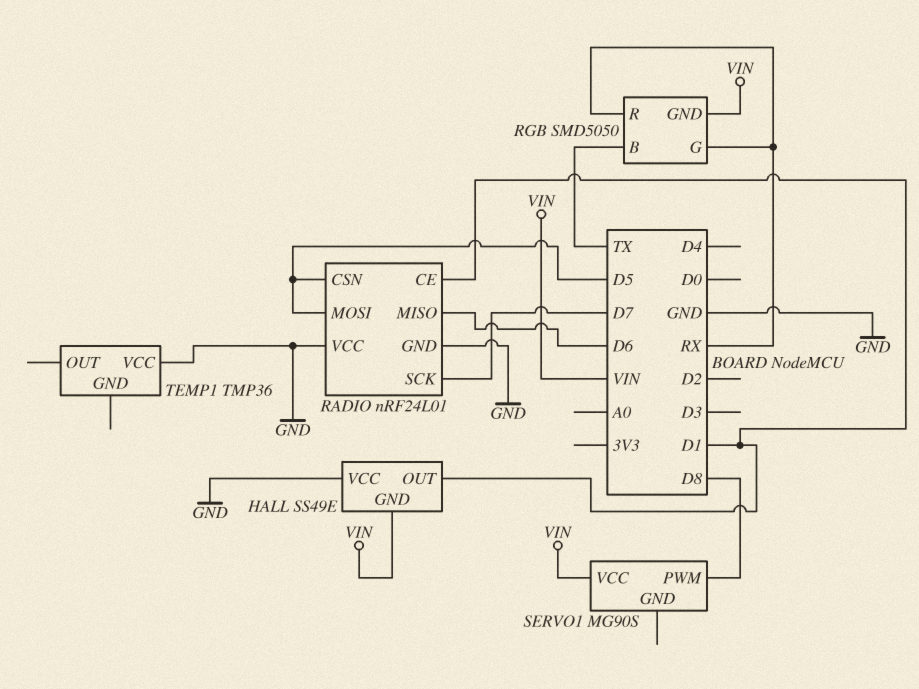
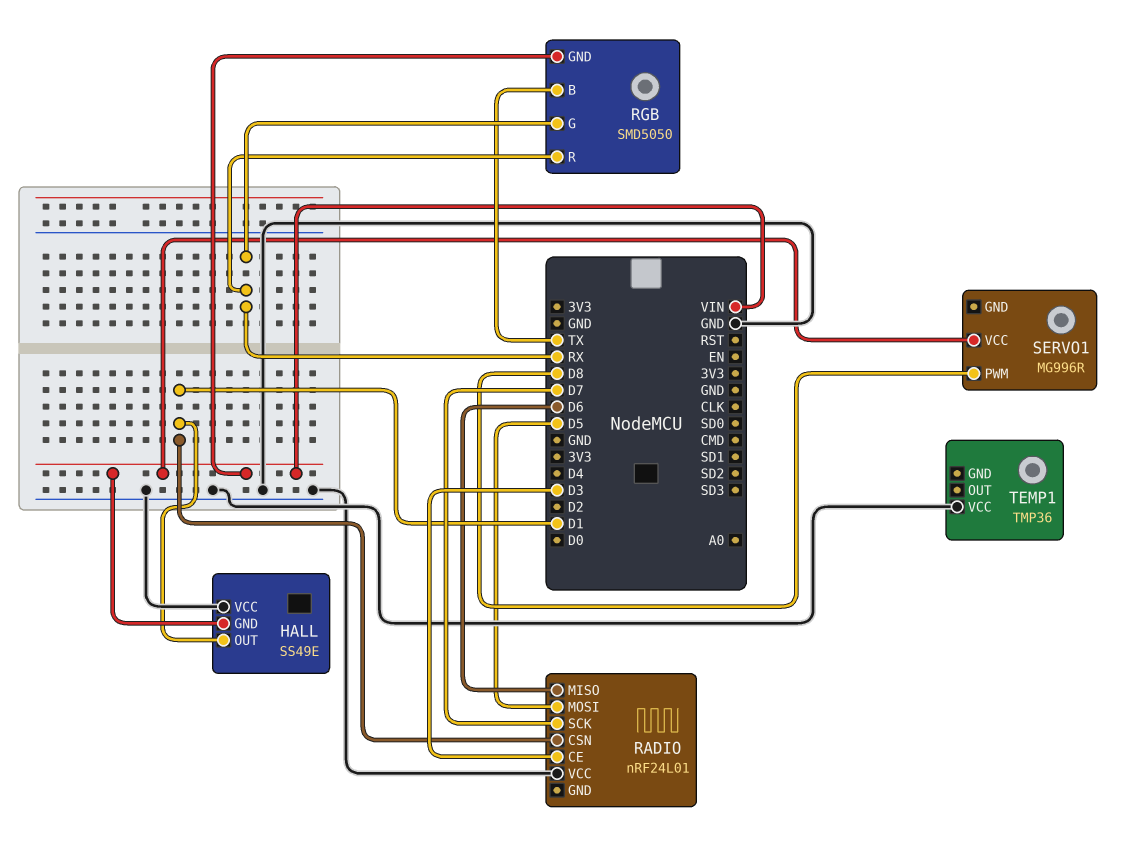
RADIO pin CE: D1 -> D3
RADIO pin CSN: D5 -> D1
RADIO pin GND: GND -> none
SERVO1: MG90S -> MG996R

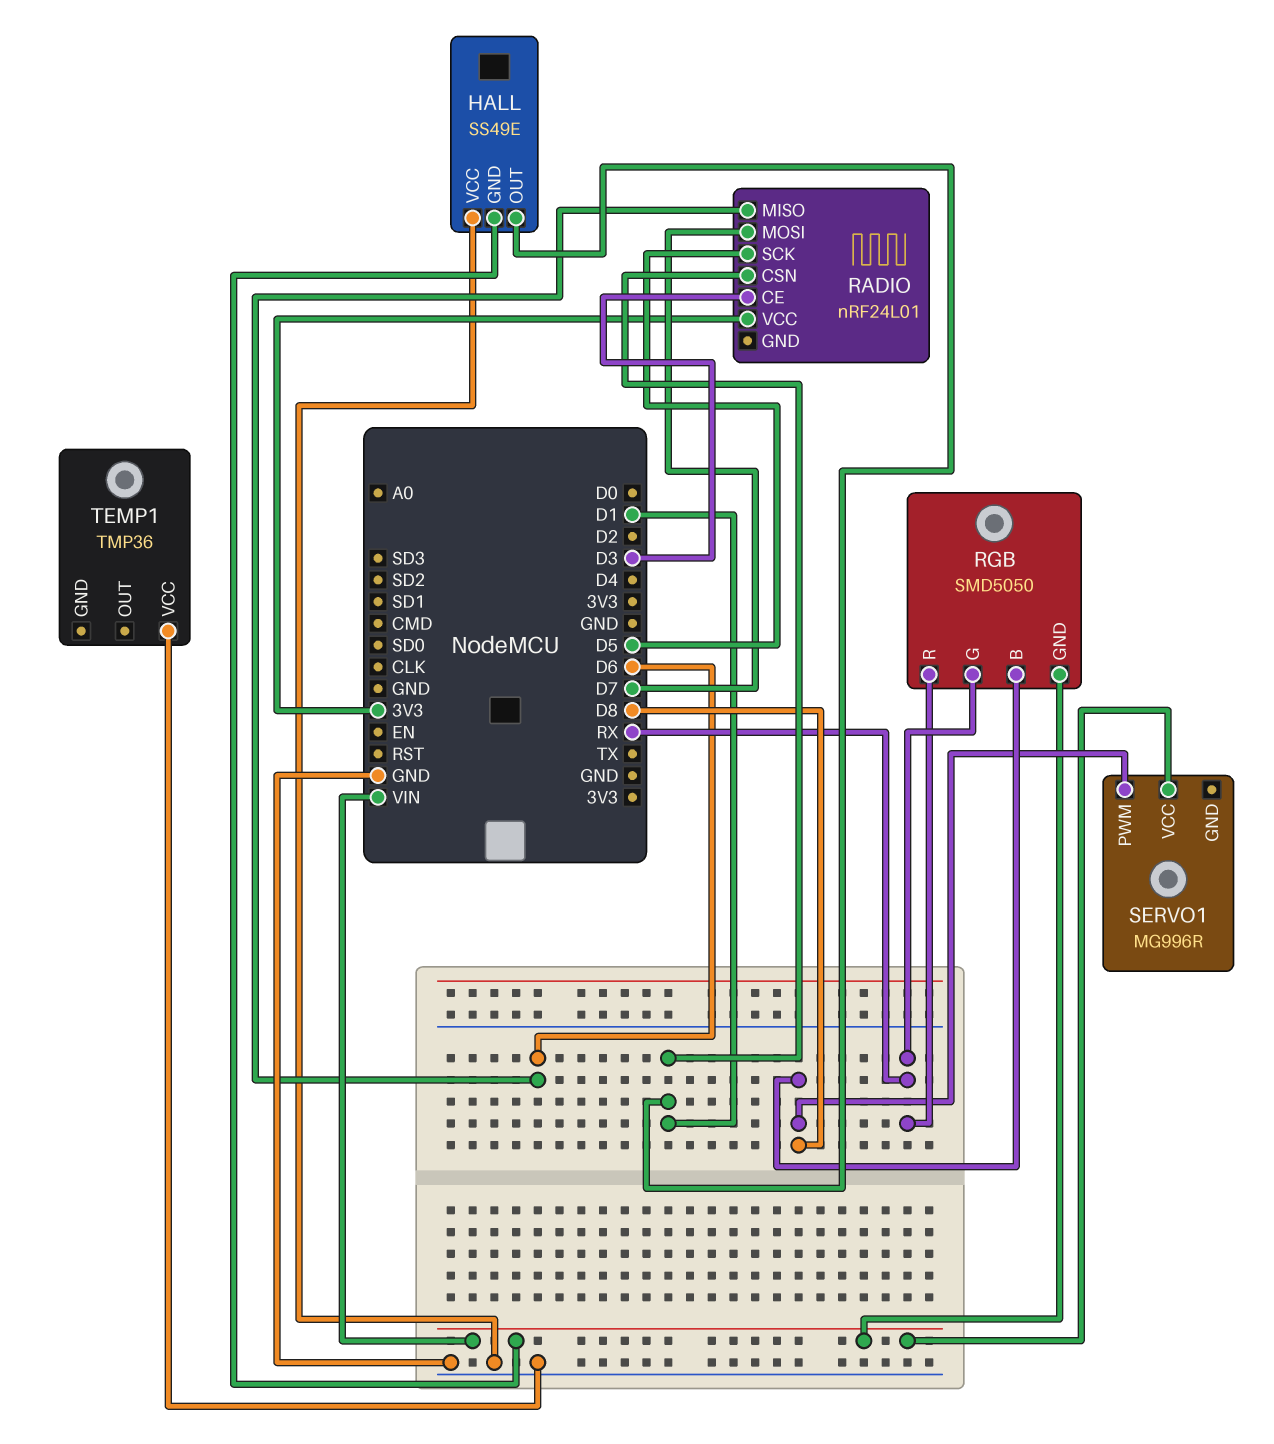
RADIO pin MOSI: D5 -> D7
RADIO pin SCK: D7 -> D5
RADIO pin VCC: GND -> 3V3
RGB pin B: TX -> D8

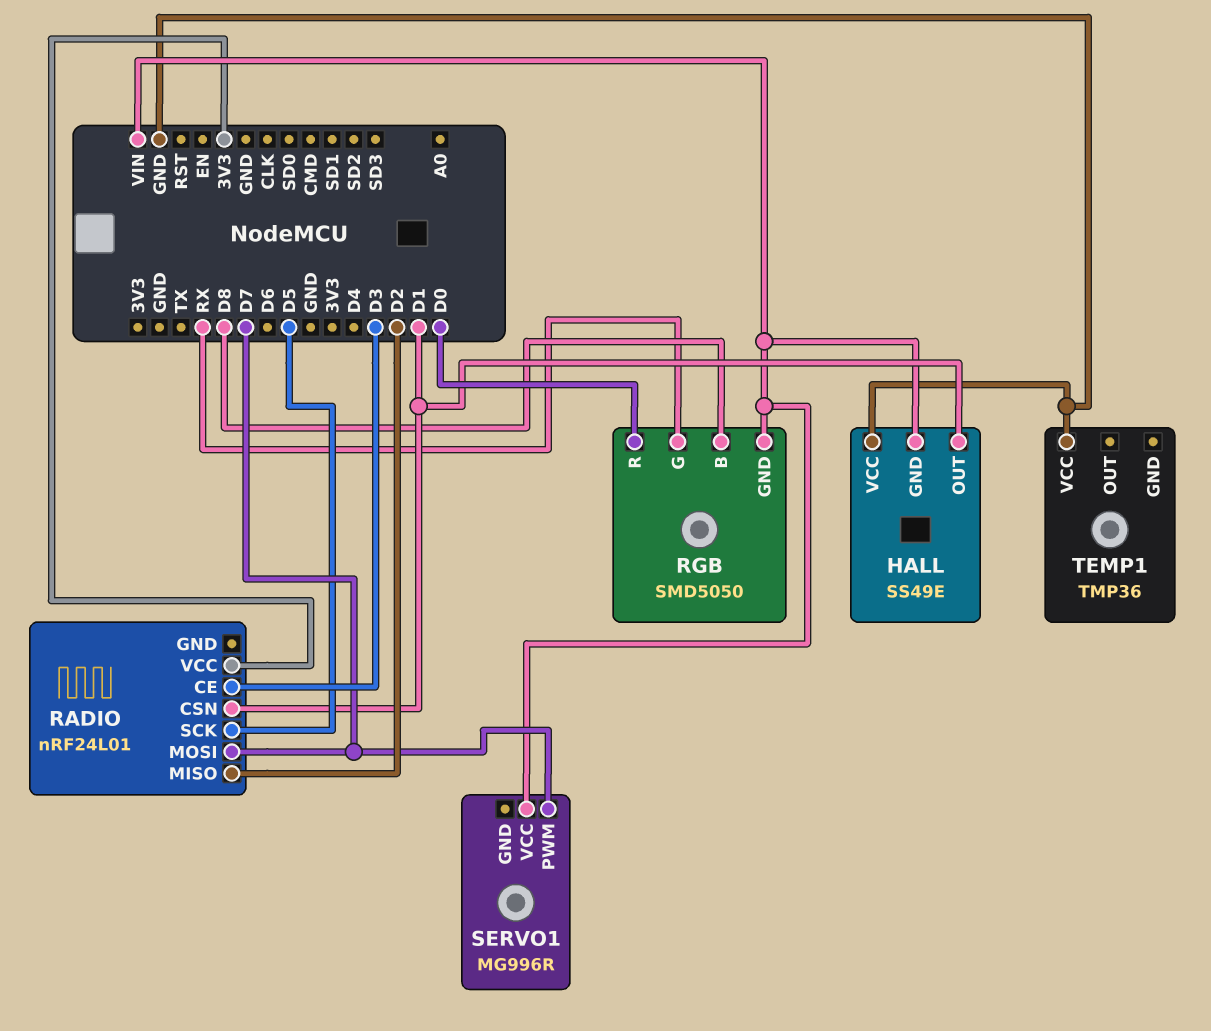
RADIO pin MISO: D6 -> D2
RGB pin R: RX -> D0
SERVO1 pin PWM: D8 -> D7

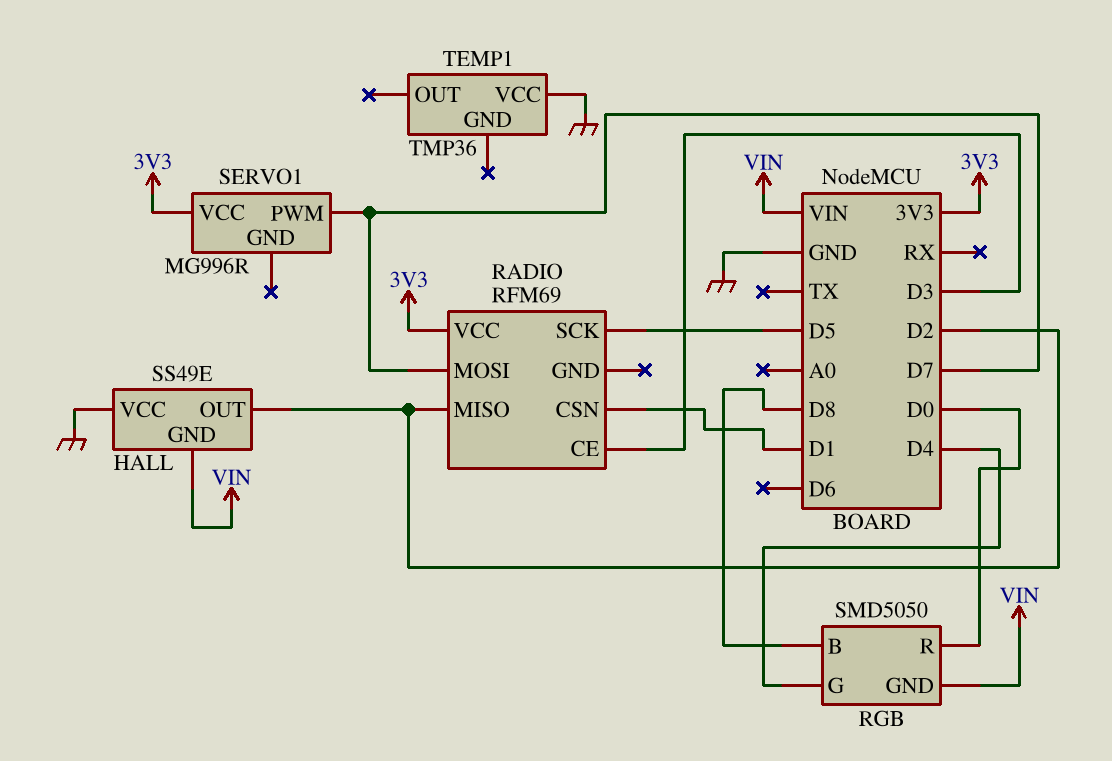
HALL pin OUT: D1 -> D2
RADIO: nRF24L01 -> RFM69
RGB pin G: RX -> D4
SERVO1 pin VCC: VIN -> 3V3

